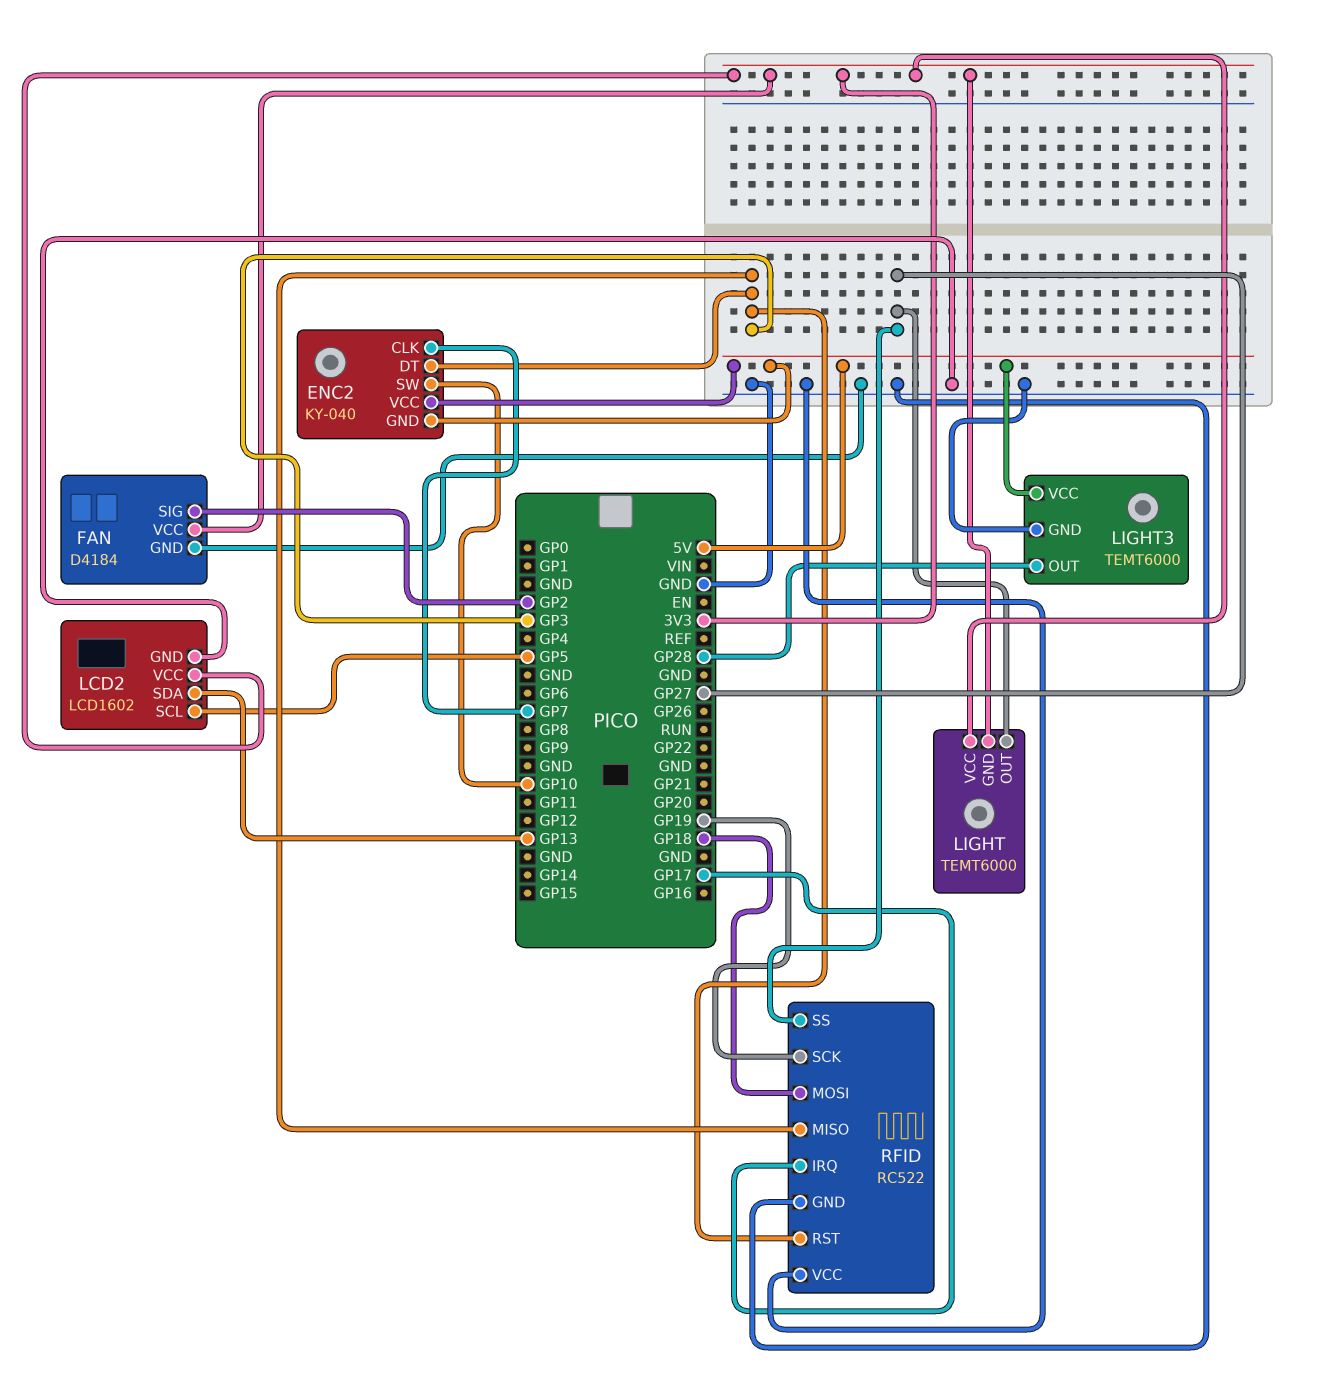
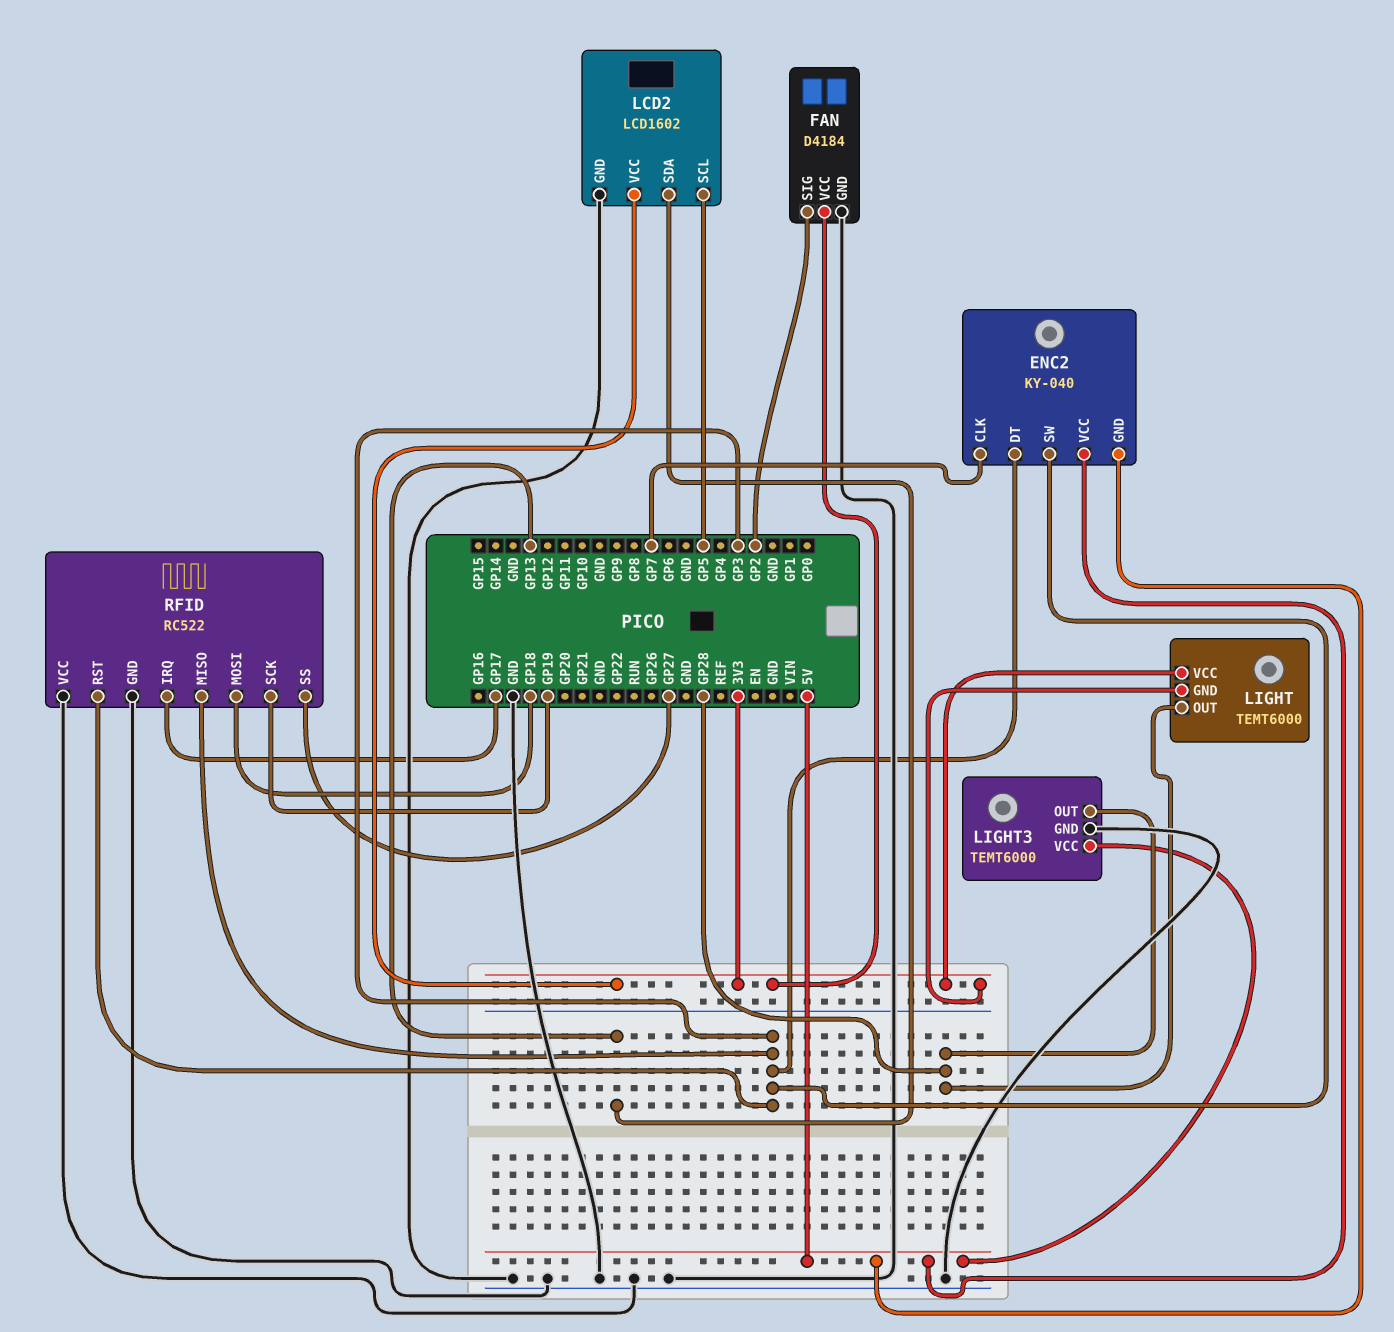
ENC2 pin SW: GP10 -> GP3
LIGHT pin OUT: GP27 -> GP28

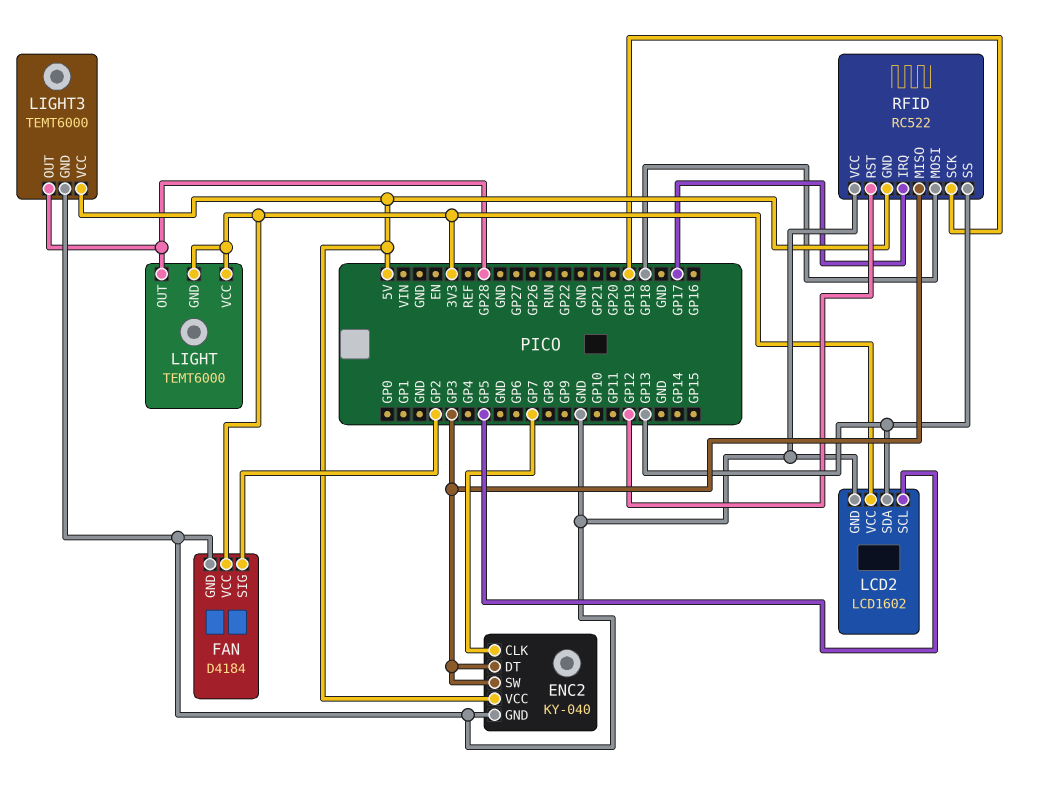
ENC2 pin GND: 5V -> GND
RFID pin GND: GND -> 5V
RFID pin RST: GP3 -> GP12
RFID pin SS: GP27 -> GP13

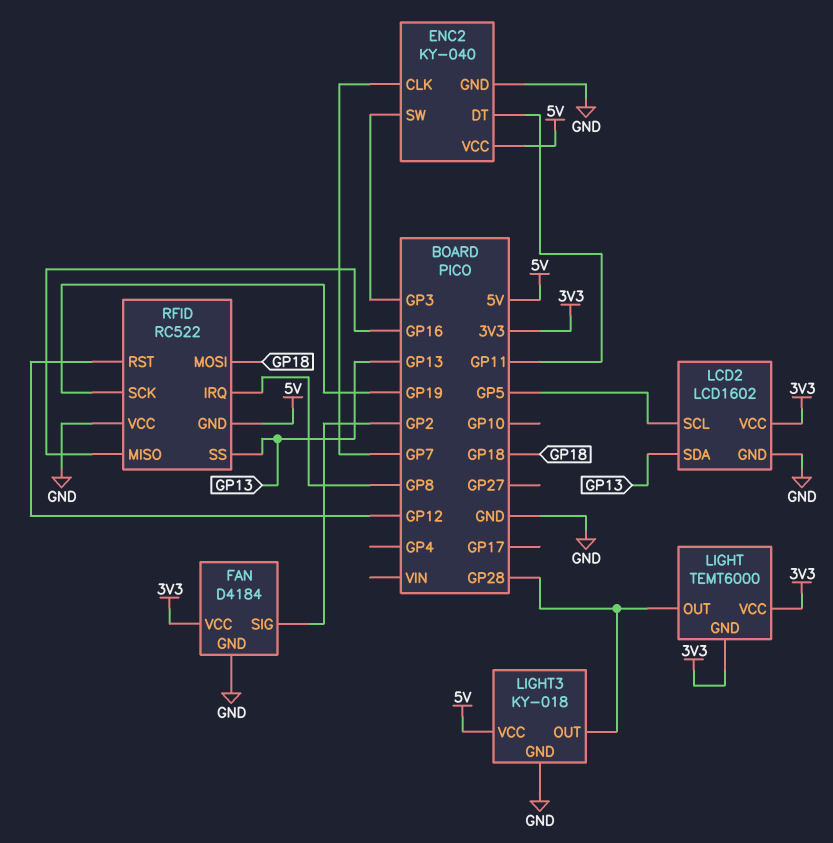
ENC2 pin DT: GP3 -> GP11
LIGHT3: TEMT6000 -> KY-018
RFID pin IRQ: GP17 -> GP8
RFID pin MISO: GP3 -> GP16

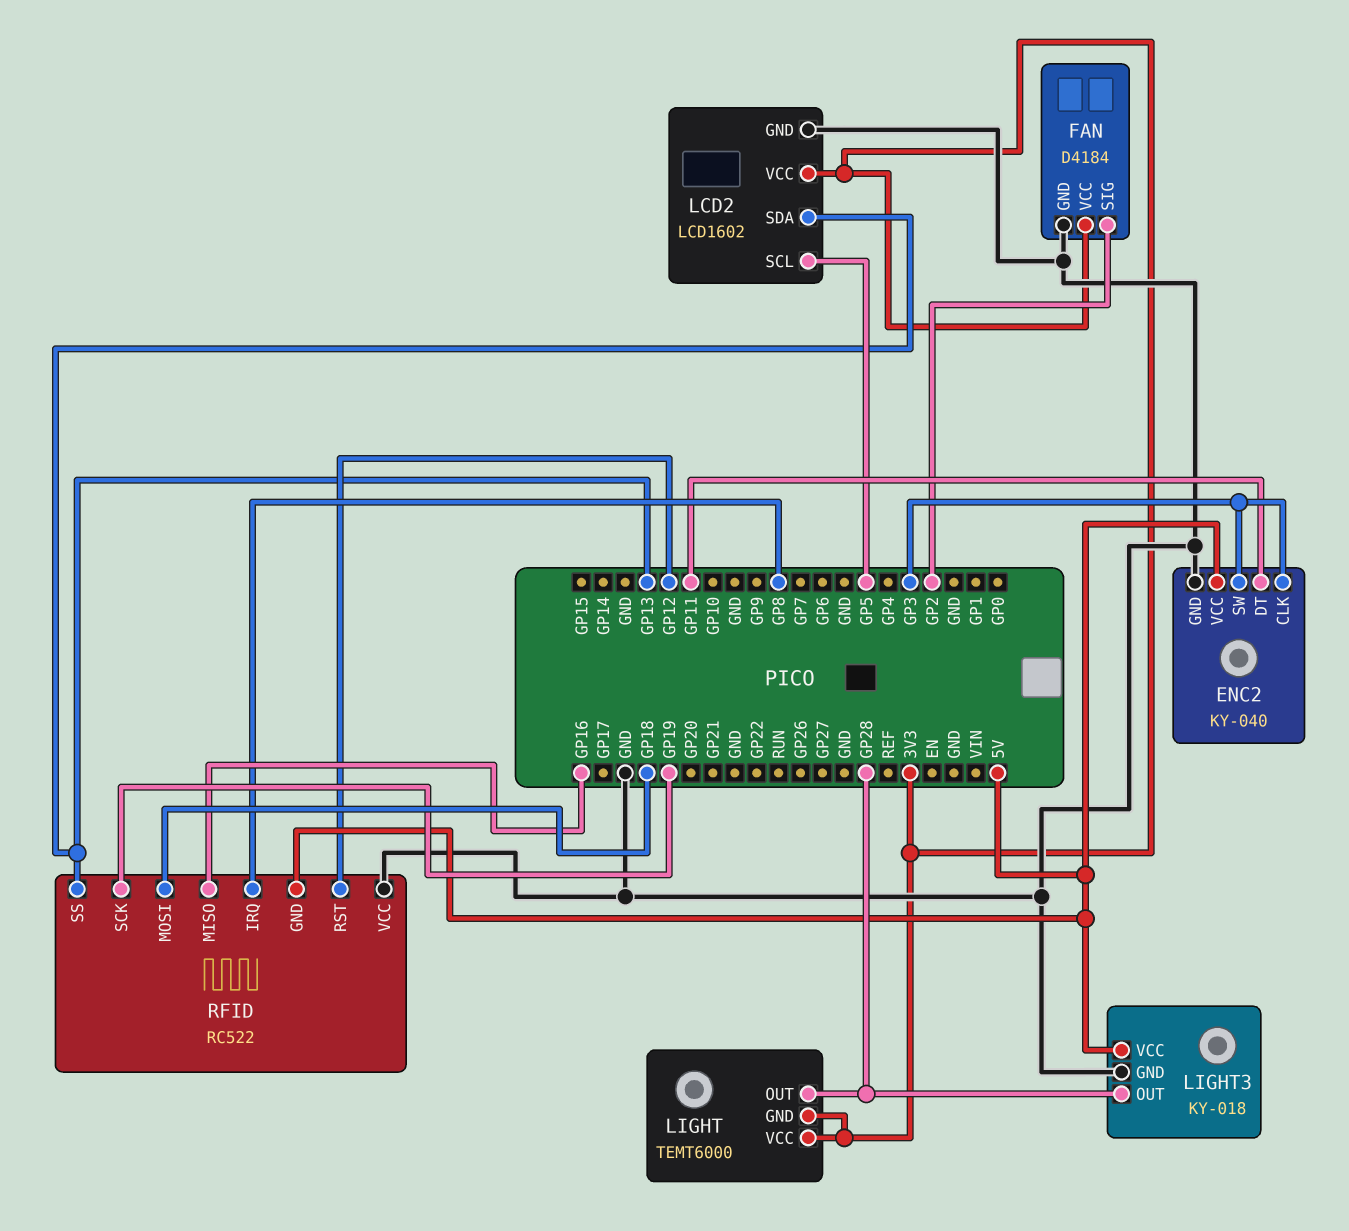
ENC2 pin CLK: GP7 -> GP3

